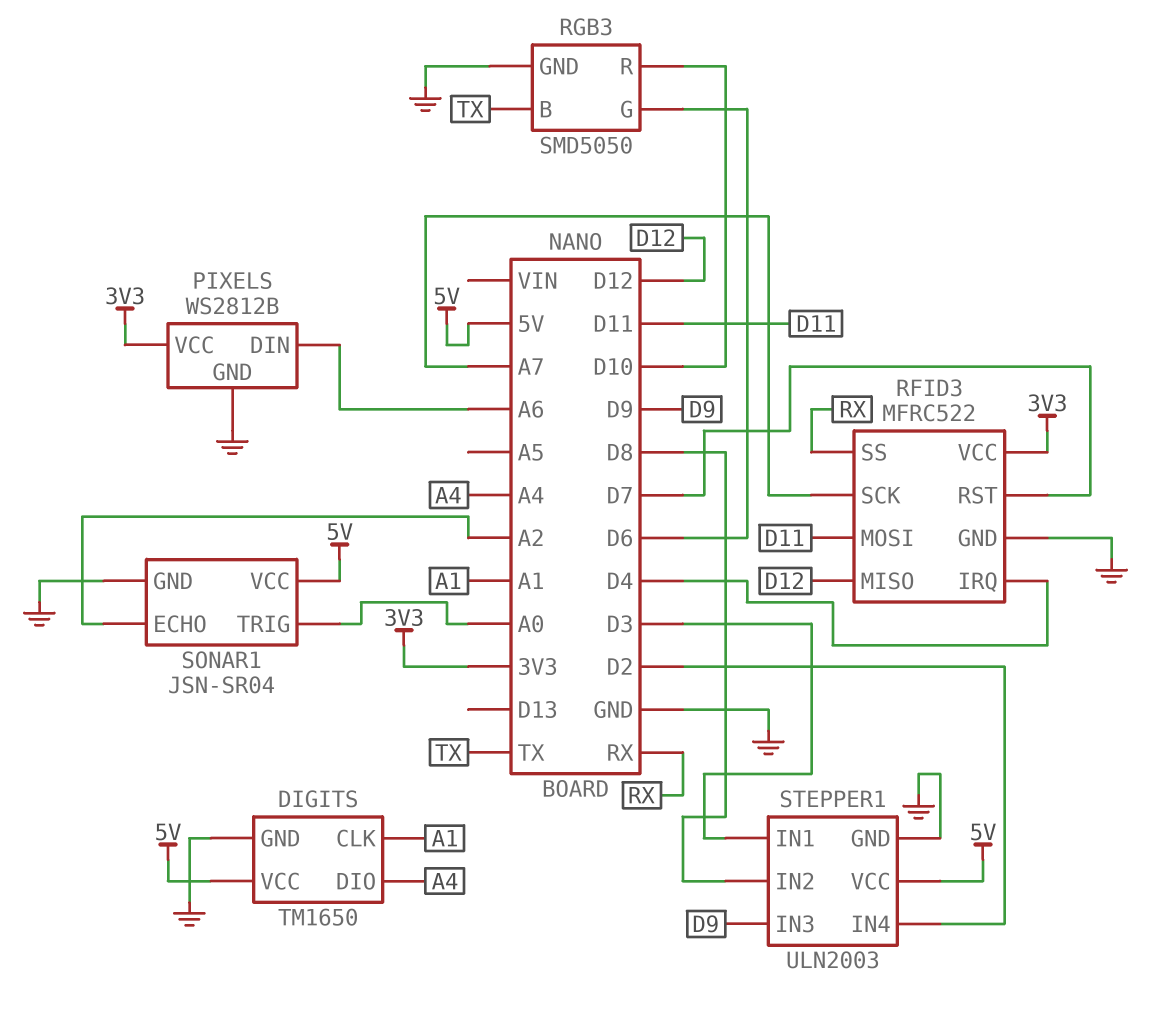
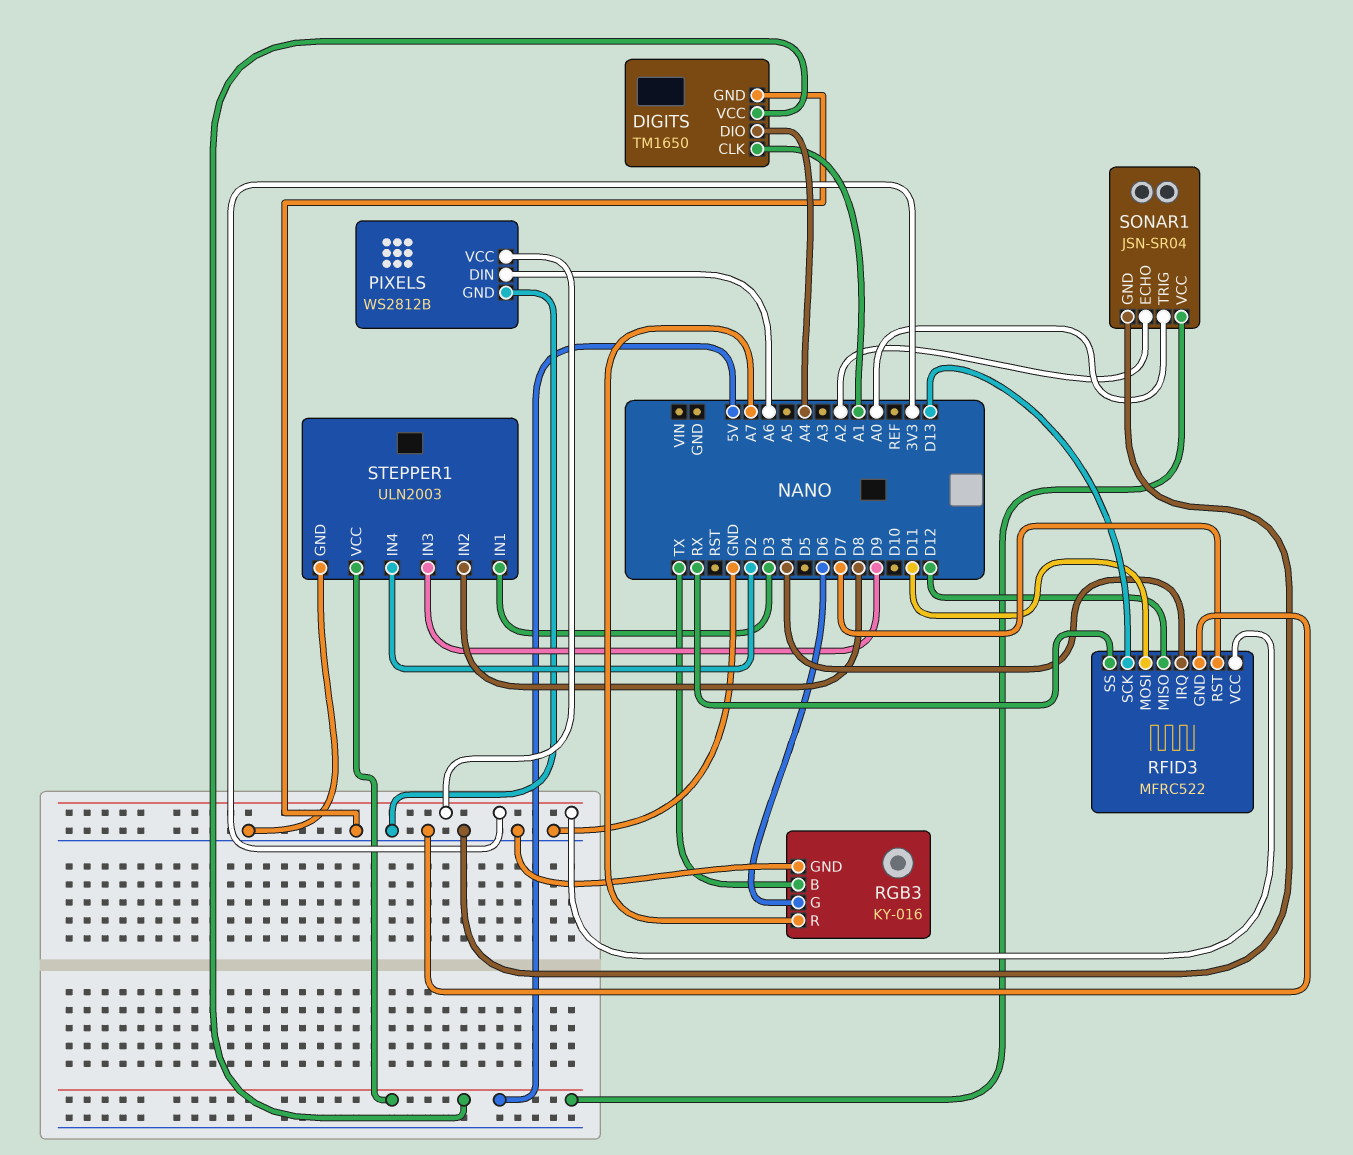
RFID3 pin SCK: A7 -> D13
RGB3: SMD5050 -> KY-016
RGB3 pin R: D10 -> A7

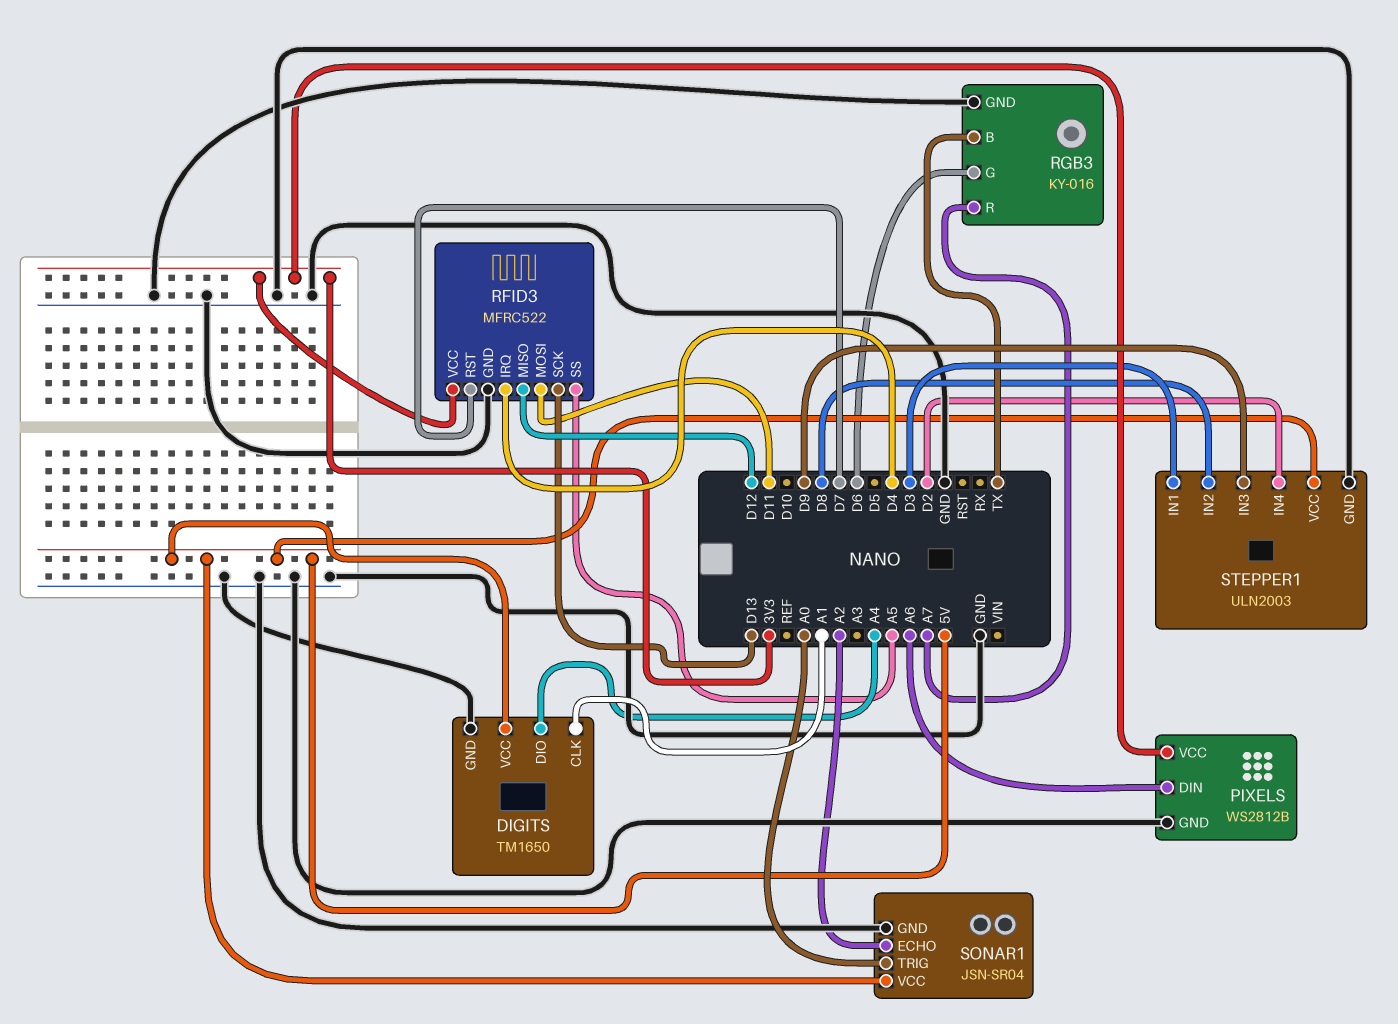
RFID3 pin SS: RX -> A5

